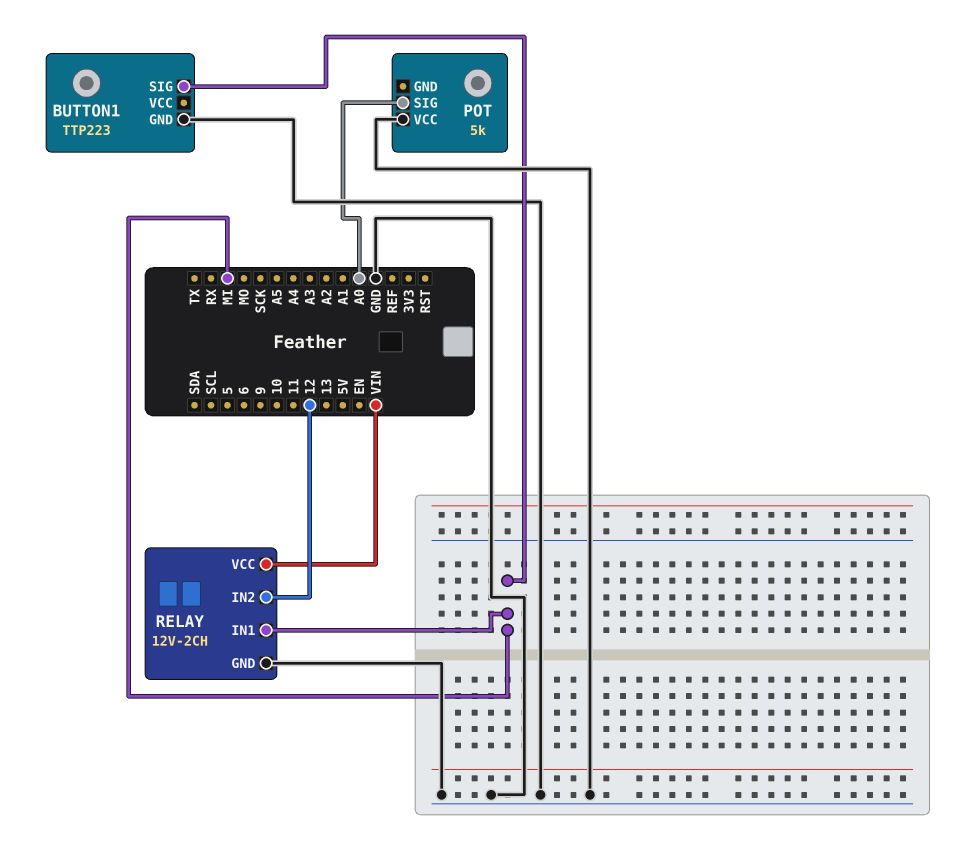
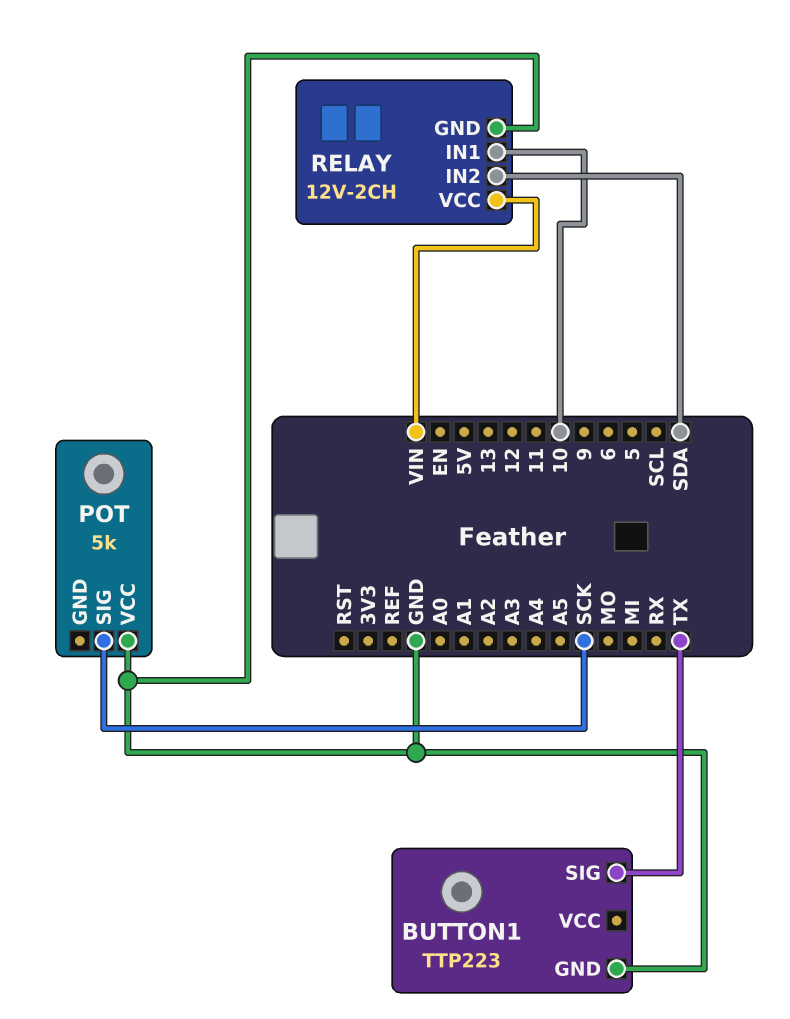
BUTTON1 pin SIG: MI -> TX
POT pin SIG: A0 -> SCK
RELAY pin IN1: MI -> 10
RELAY pin IN2: 12 -> SDA

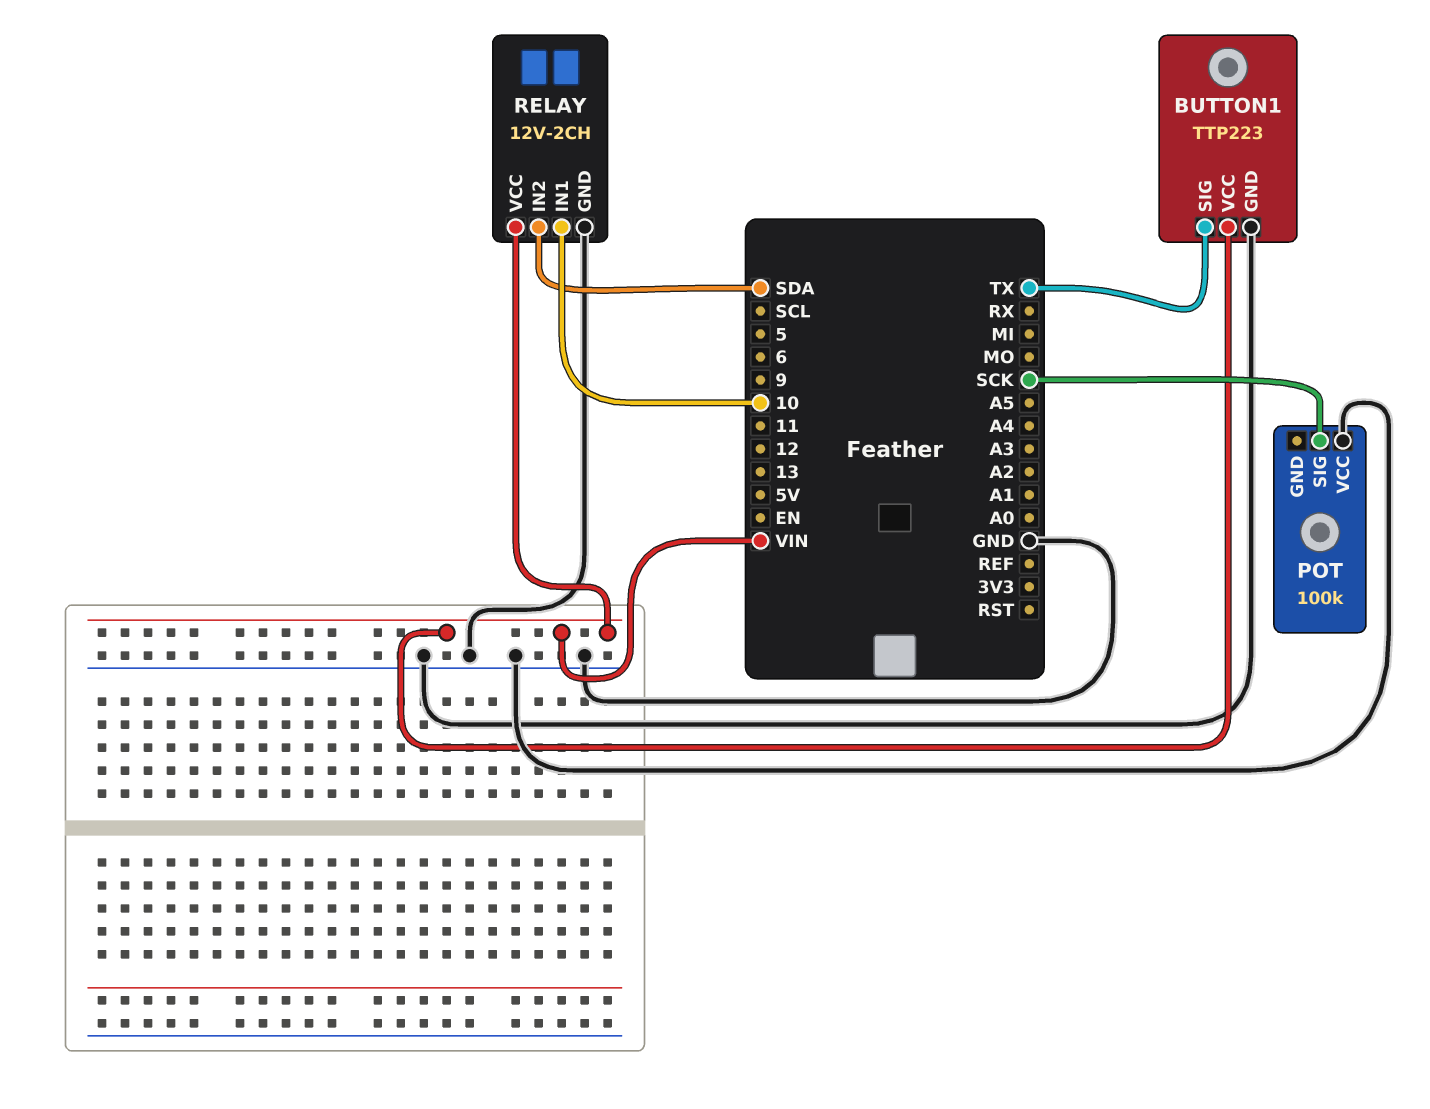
BUTTON1 pin VCC: none -> VIN
POT: 5k -> 100k

